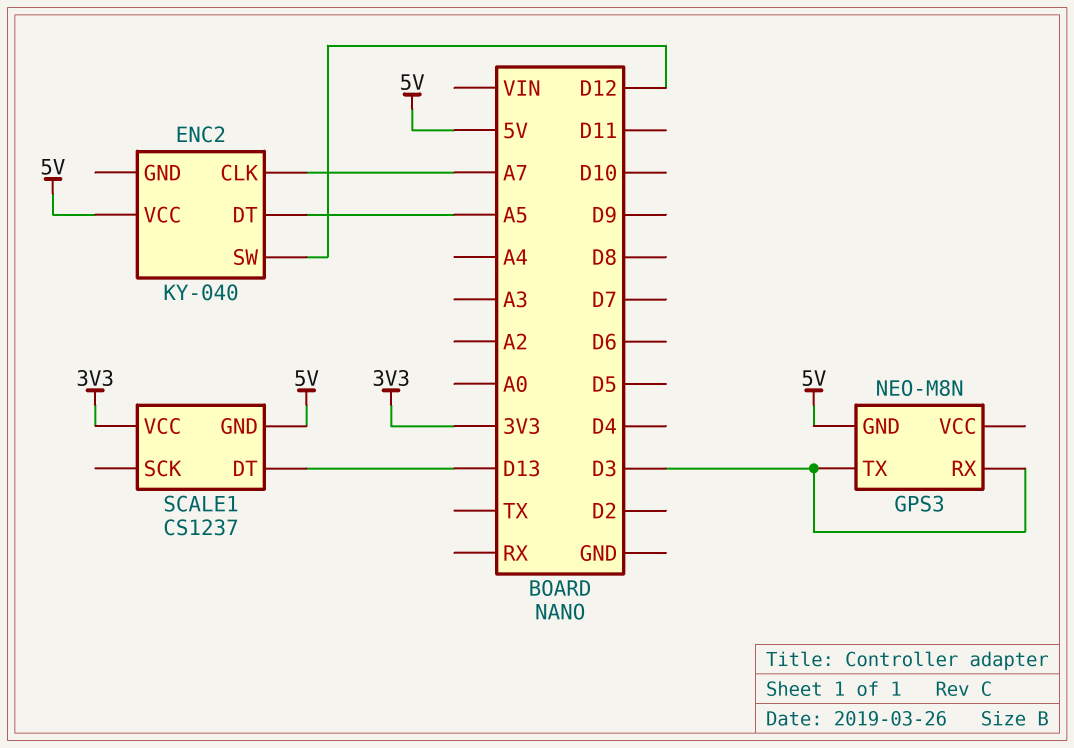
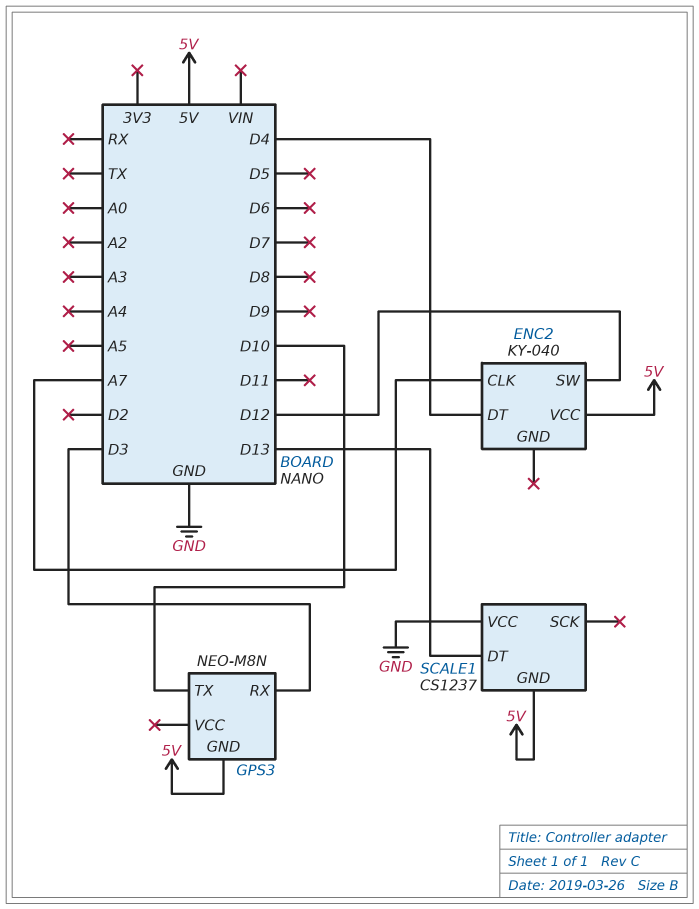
ENC2 pin DT: A5 -> D4
GPS3 pin TX: D3 -> D10
SCALE1 pin VCC: 3V3 -> GND

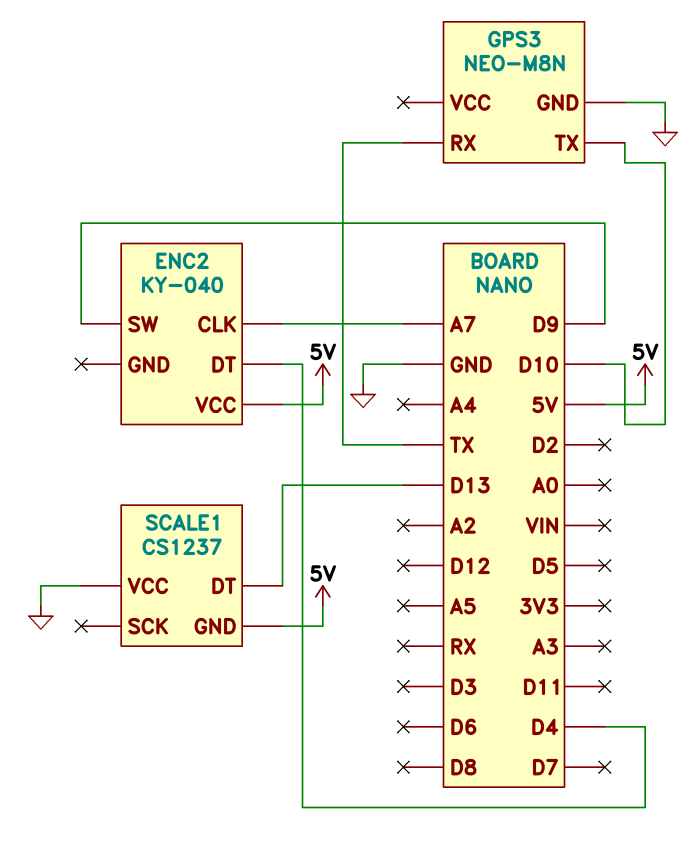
ENC2 pin SW: D12 -> D9
GPS3 pin GND: 5V -> GND
GPS3 pin RX: D3 -> TX

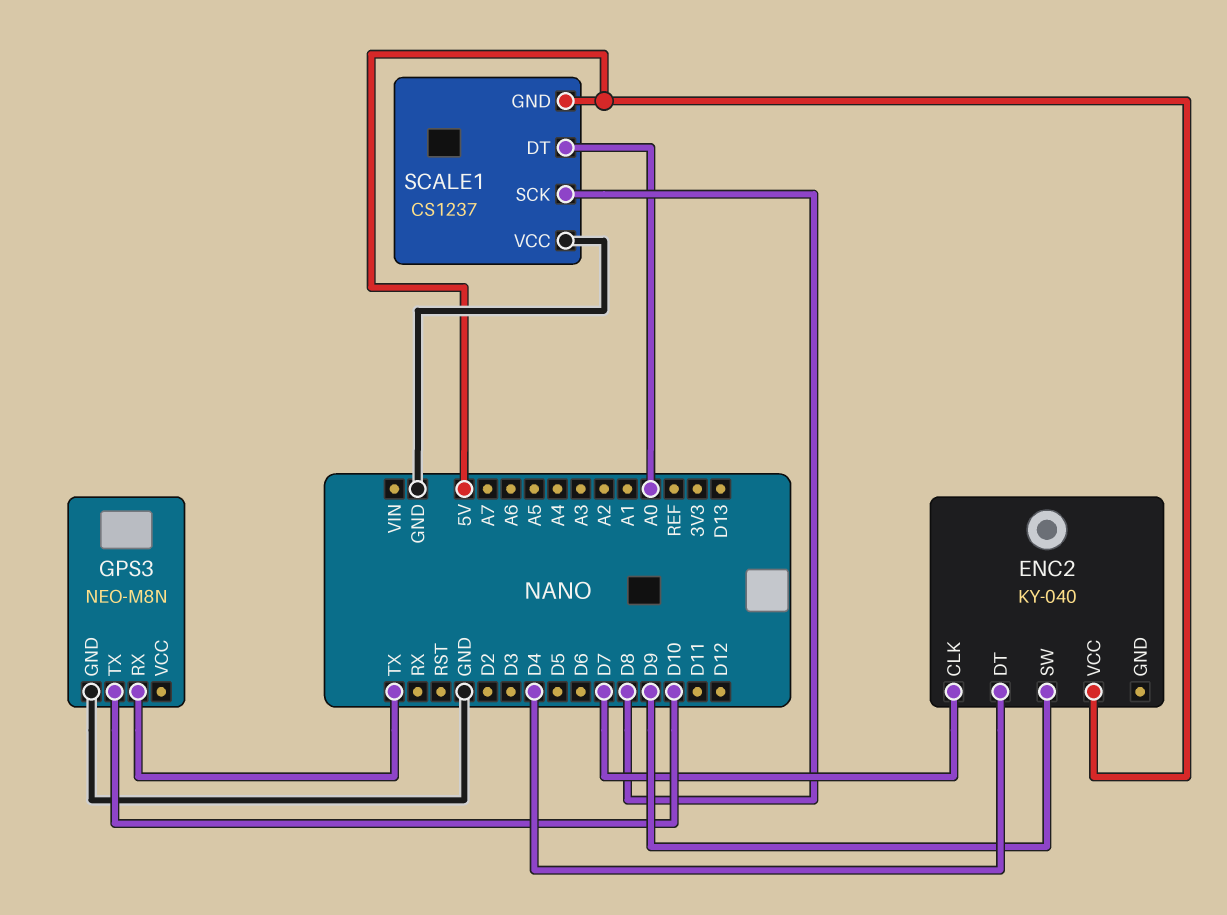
ENC2 pin CLK: A7 -> D7
SCALE1 pin DT: D13 -> A0
SCALE1 pin SCK: none -> D8

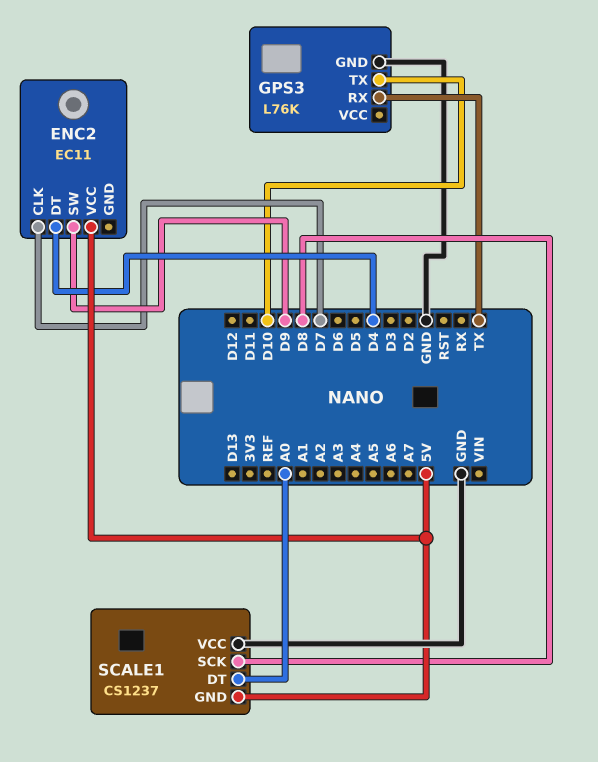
ENC2: KY-040 -> EC11
GPS3: NEO-M8N -> L76K

